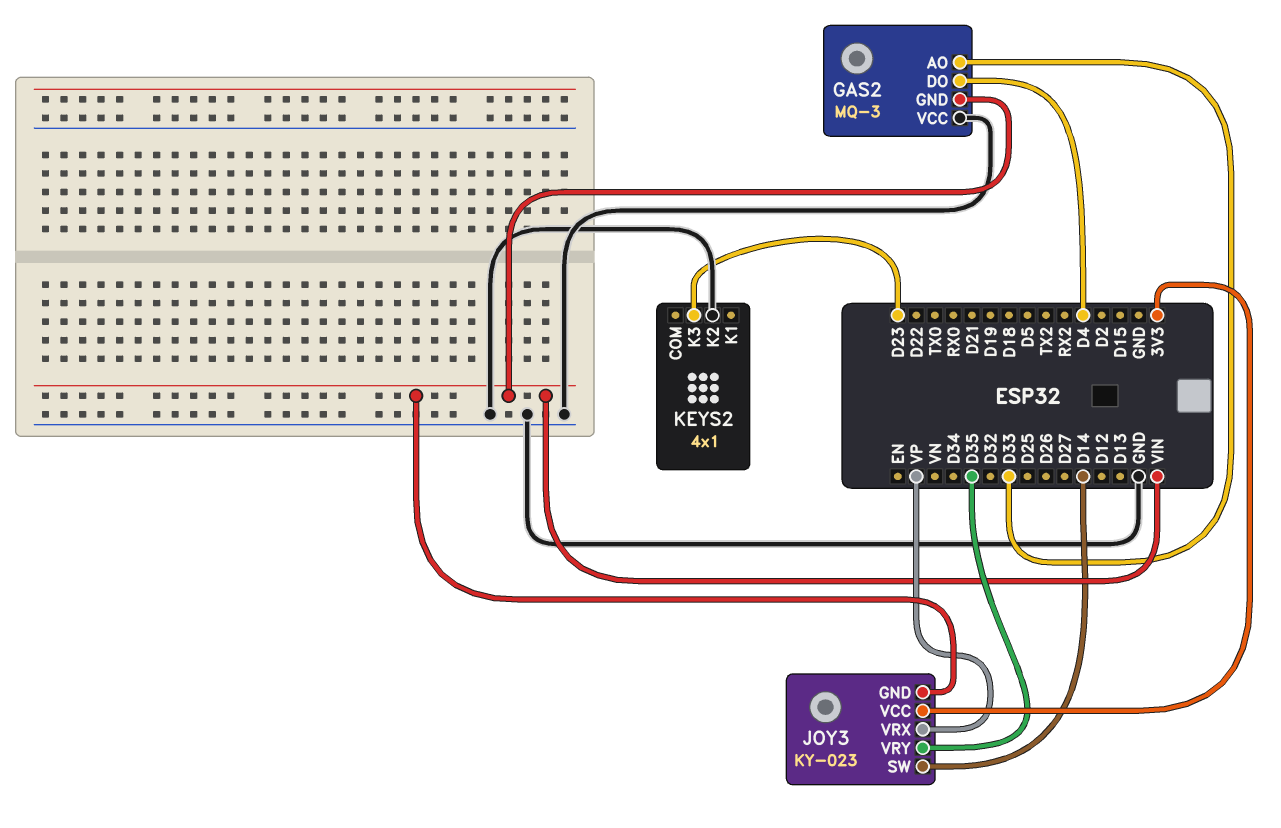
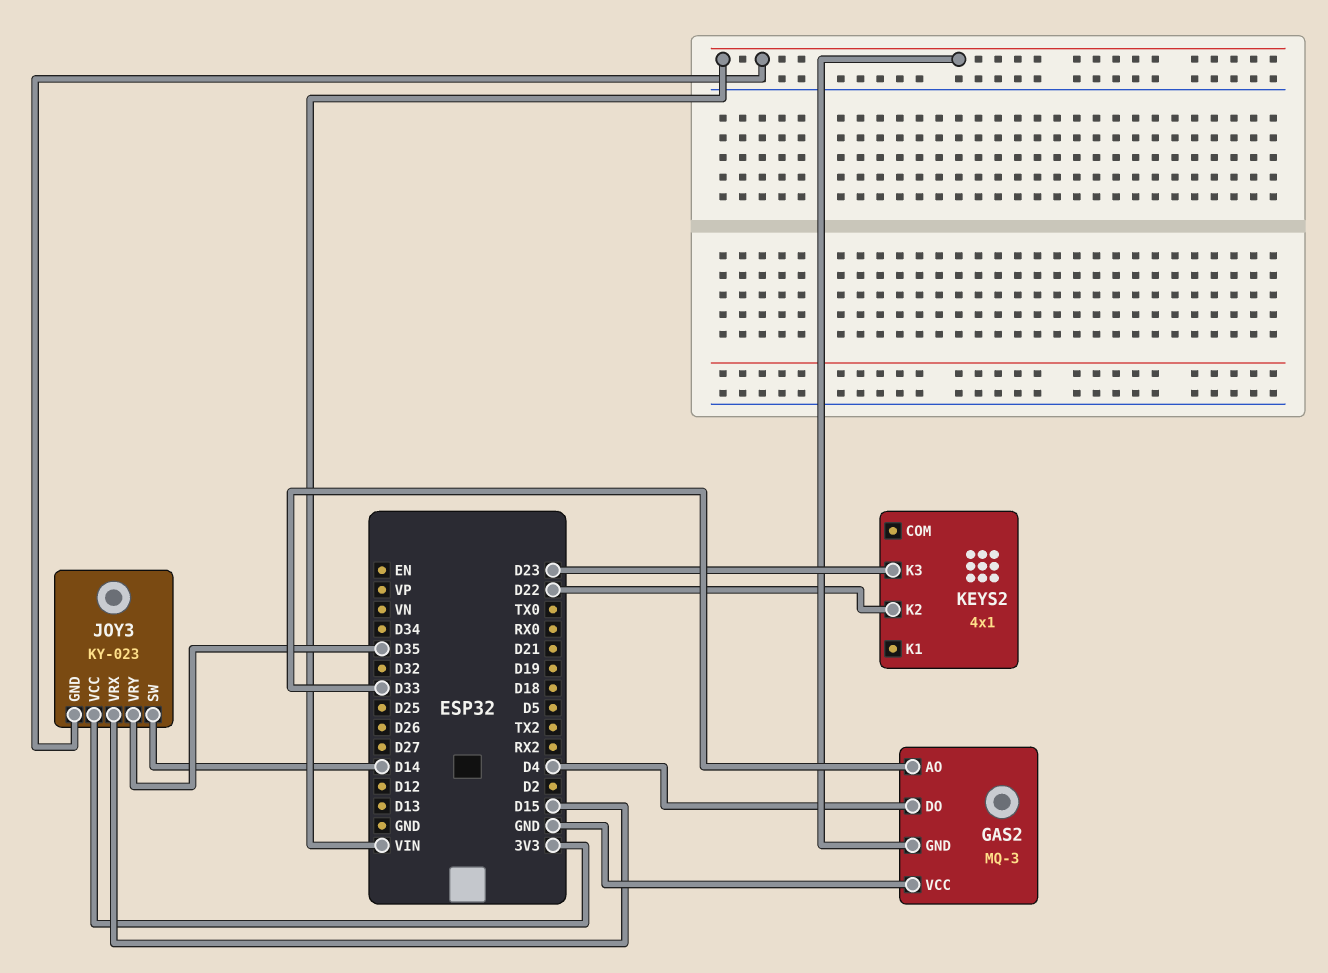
JOY3 pin VRX: VP -> D15
KEYS2 pin K2: GND -> D22

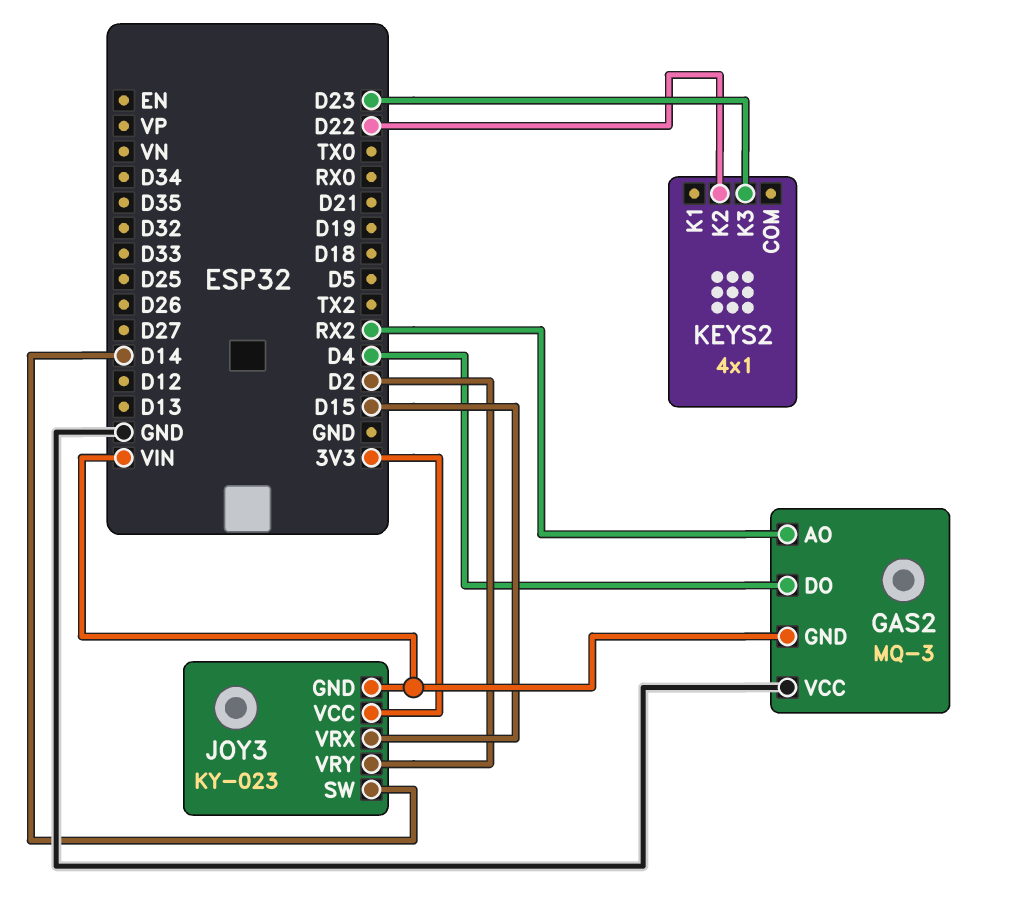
GAS2 pin AO: D33 -> RX2
JOY3 pin VRY: D35 -> D2

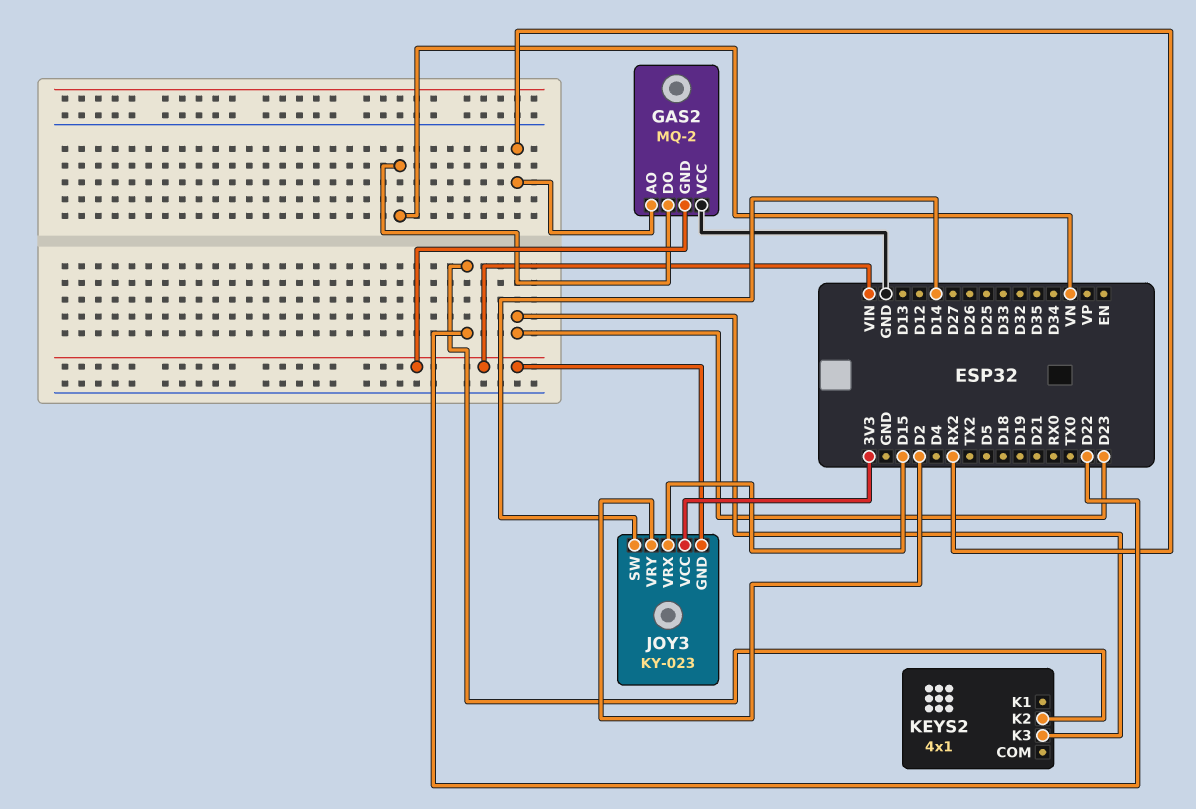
GAS2: MQ-3 -> MQ-2
GAS2 pin DO: D4 -> VN

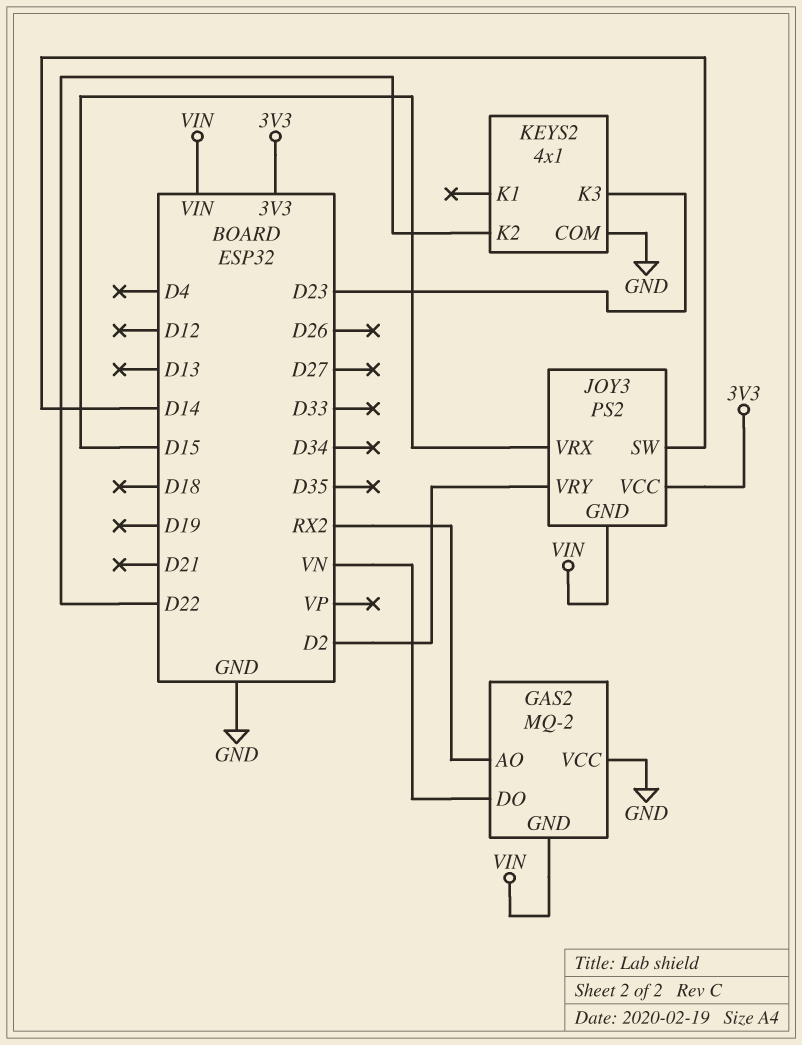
JOY3: KY-023 -> PS2
KEYS2 pin COM: none -> GND

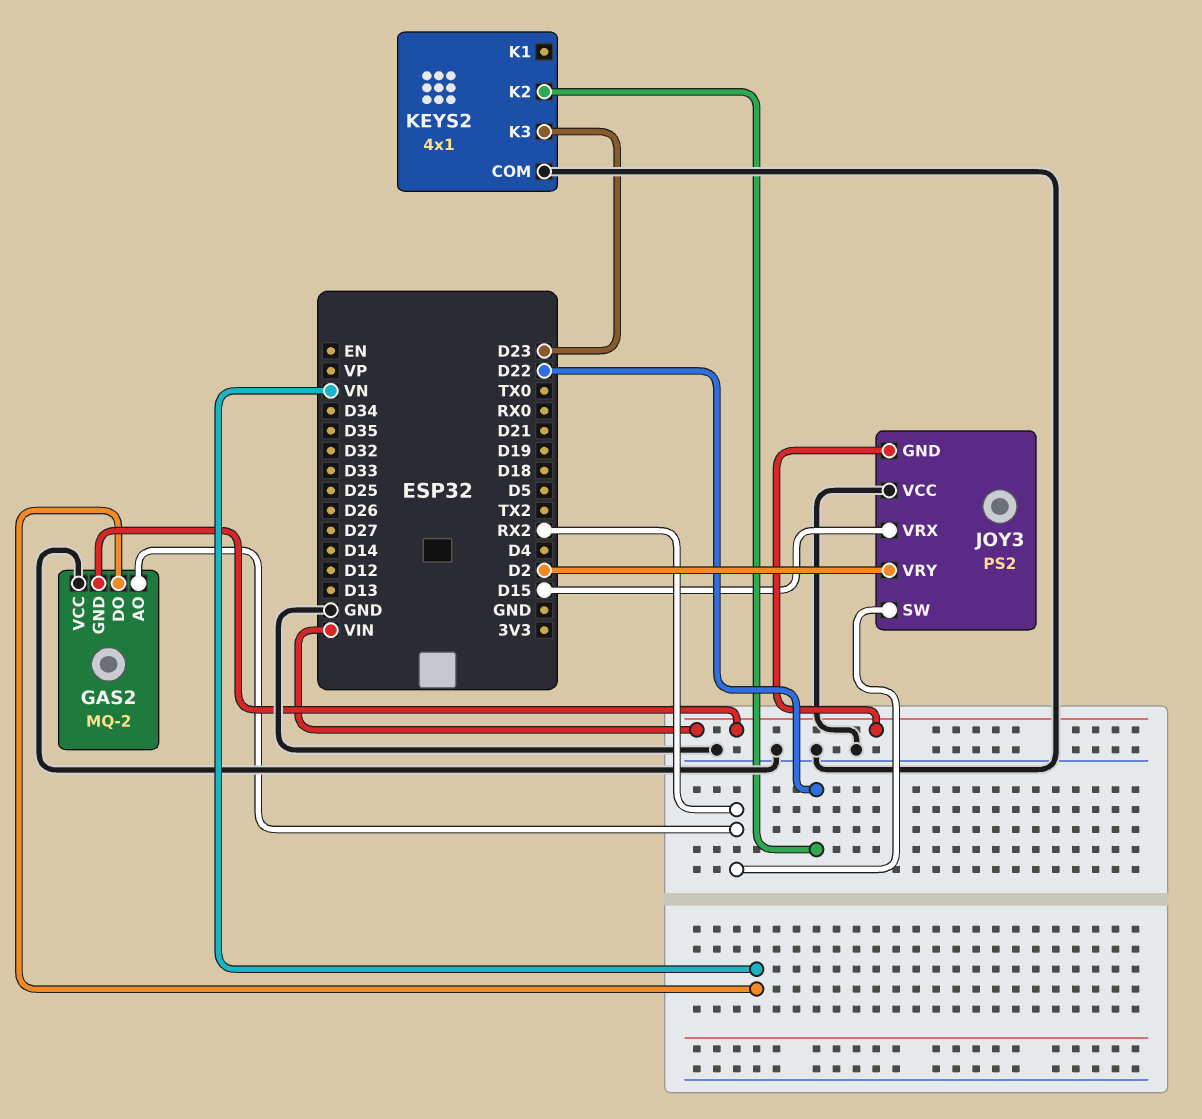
JOY3 pin SW: D14 -> RX2
JOY3 pin VCC: 3V3 -> GND

